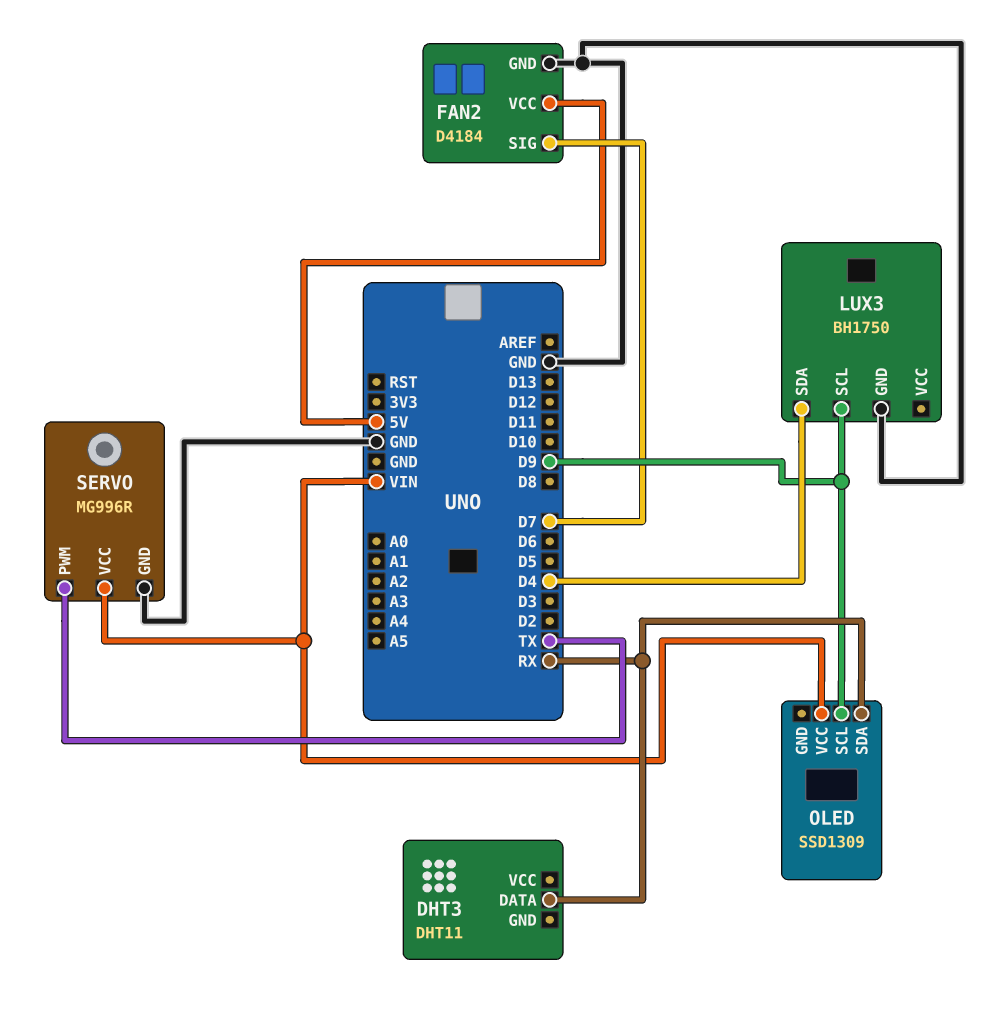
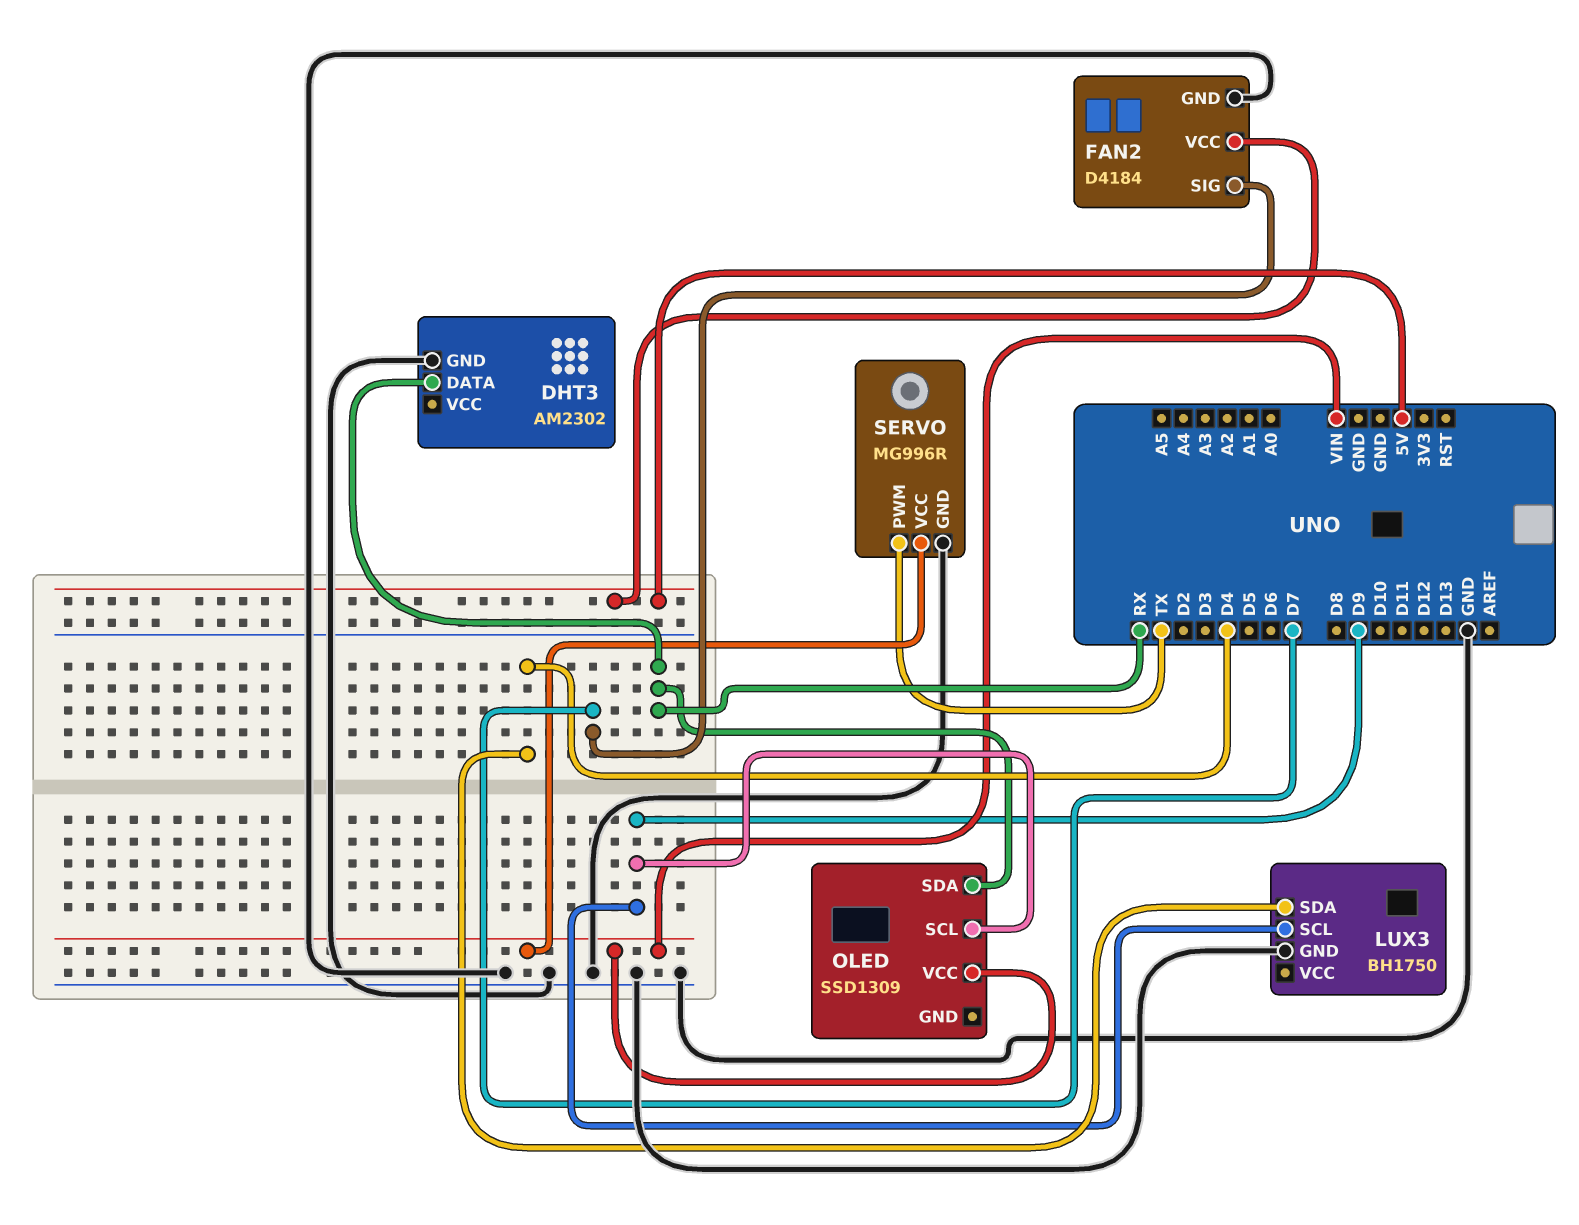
DHT3: DHT11 -> AM2302
DHT3 pin GND: none -> GND

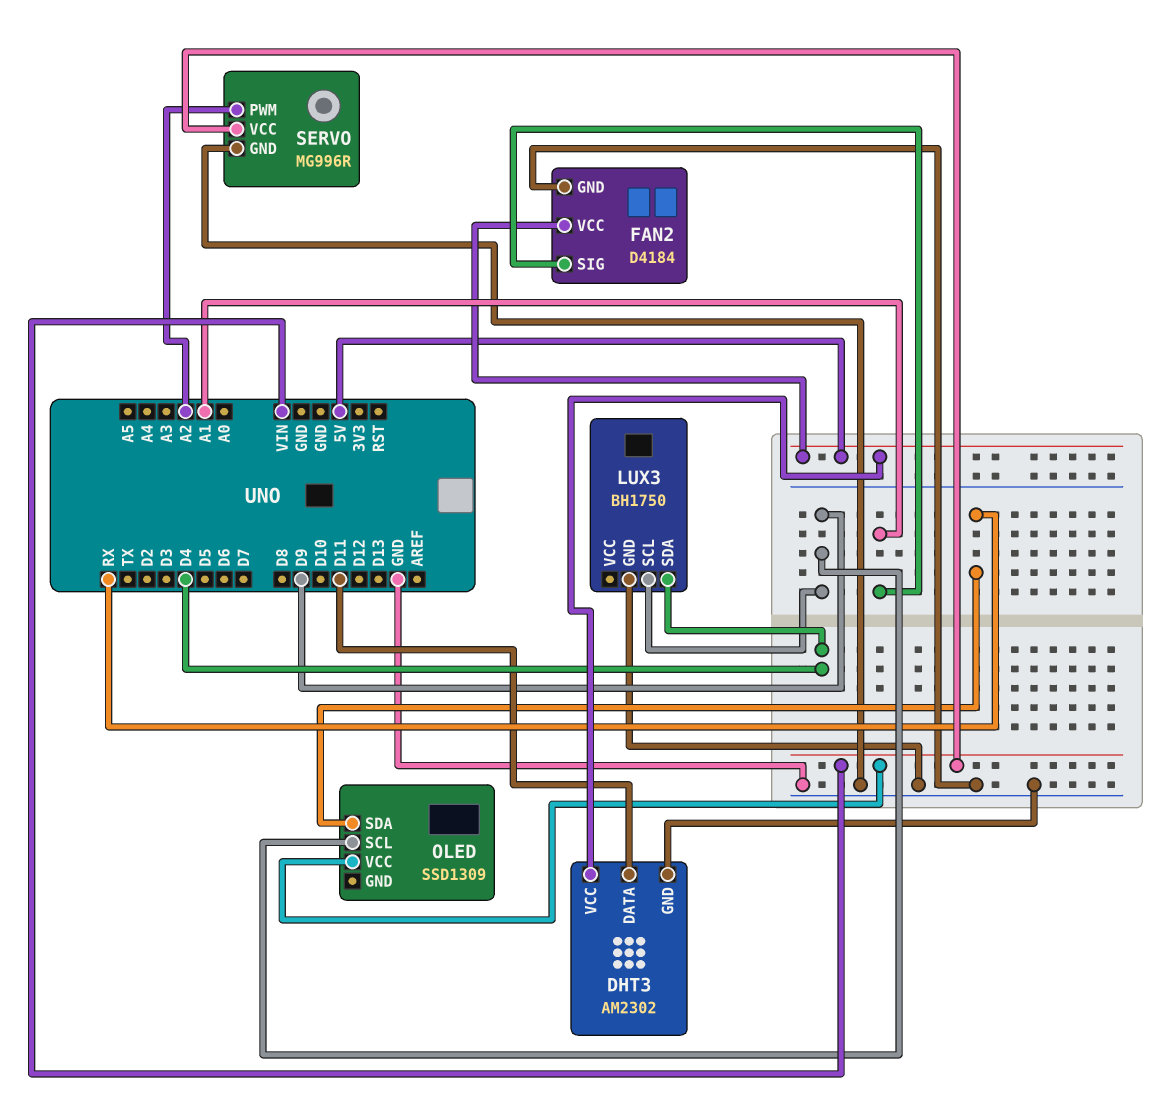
DHT3 pin DATA: RX -> D11
DHT3 pin VCC: none -> 5V
FAN2 pin SIG: D7 -> A1
SERVO pin PWM: TX -> A2

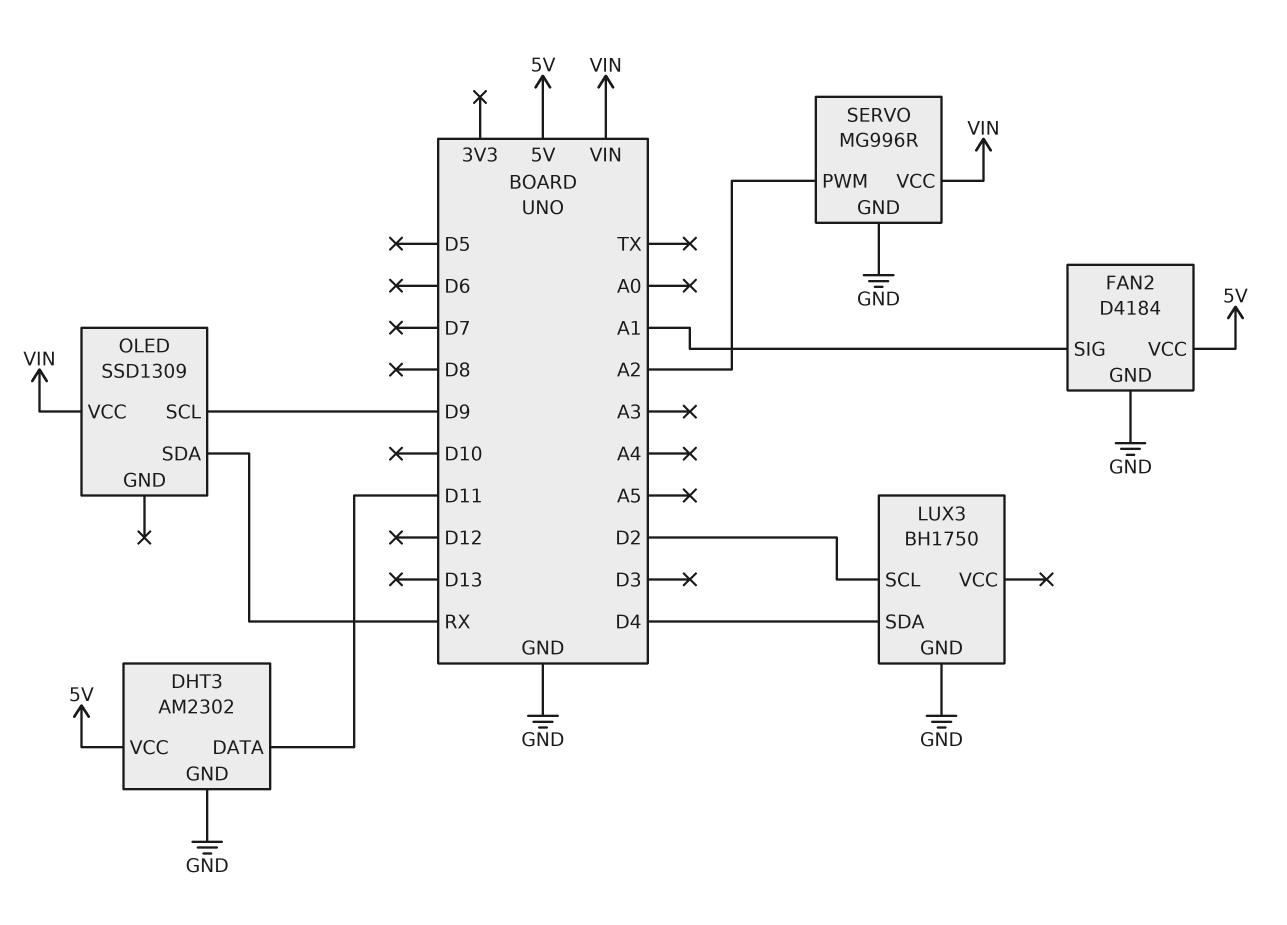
LUX3 pin SCL: D9 -> D2

